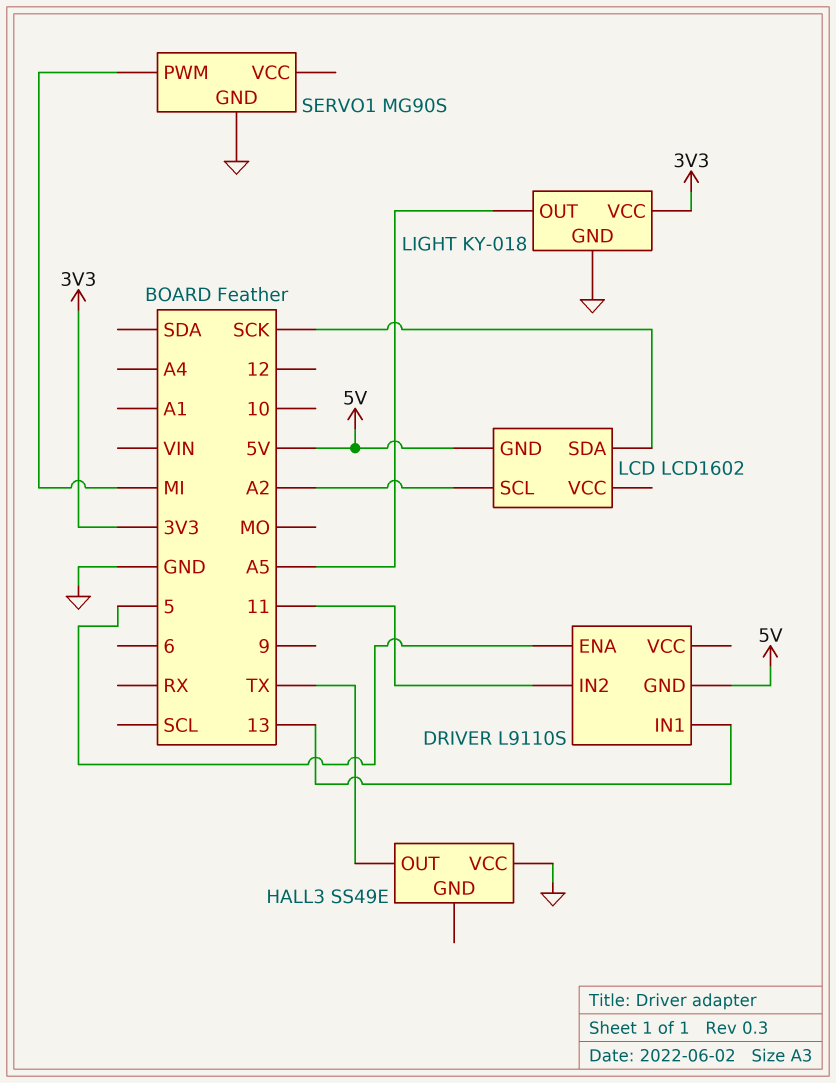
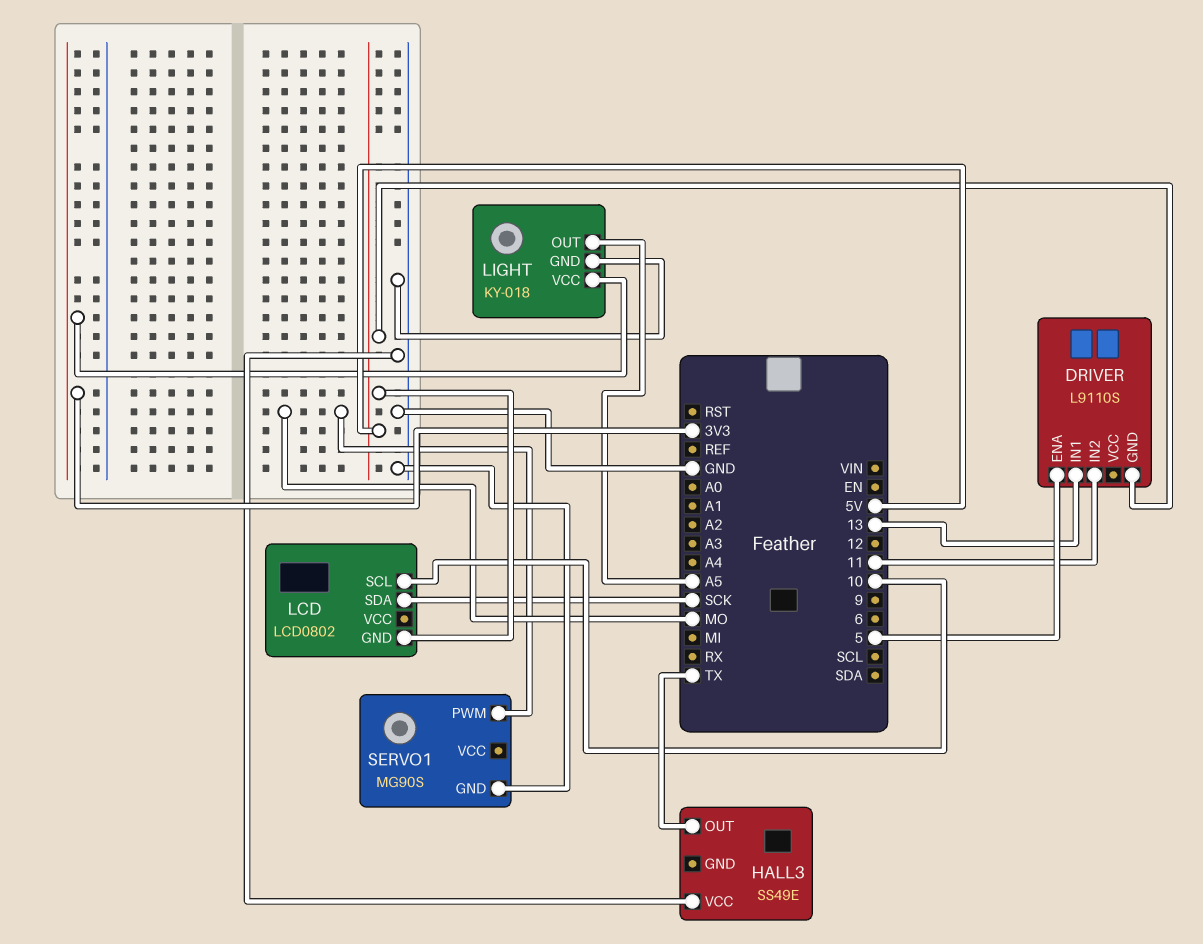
LCD: LCD1602 -> LCD0802
LCD pin SCL: A2 -> 10
SERVO1 pin PWM: MI -> MO

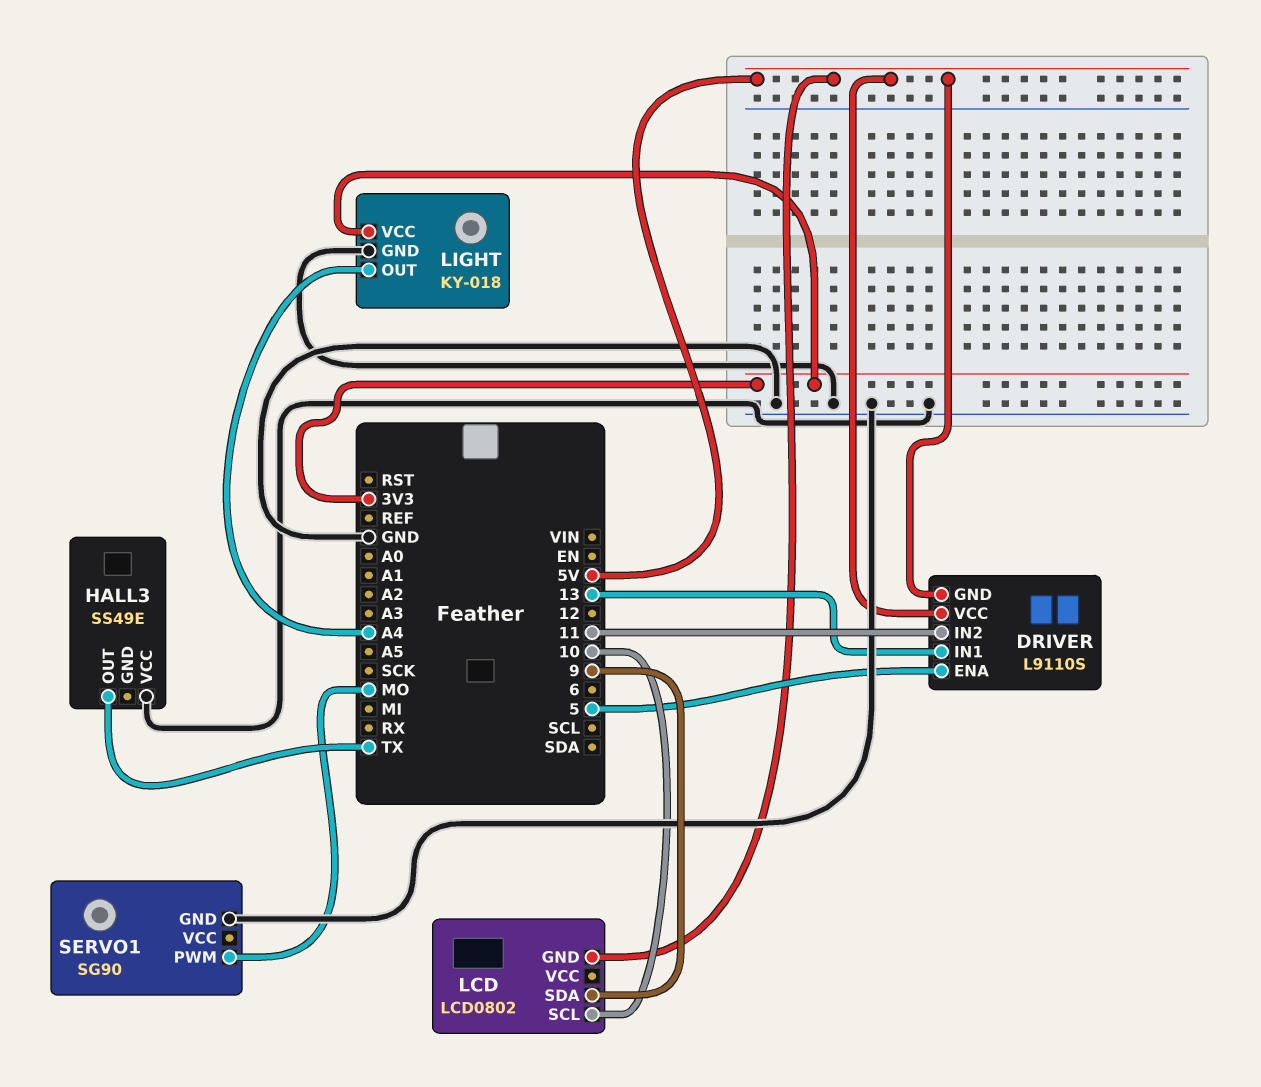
DRIVER pin VCC: none -> 5V
LCD pin SDA: SCK -> 9
LIGHT pin OUT: A5 -> A4
SERVO1: MG90S -> SG90

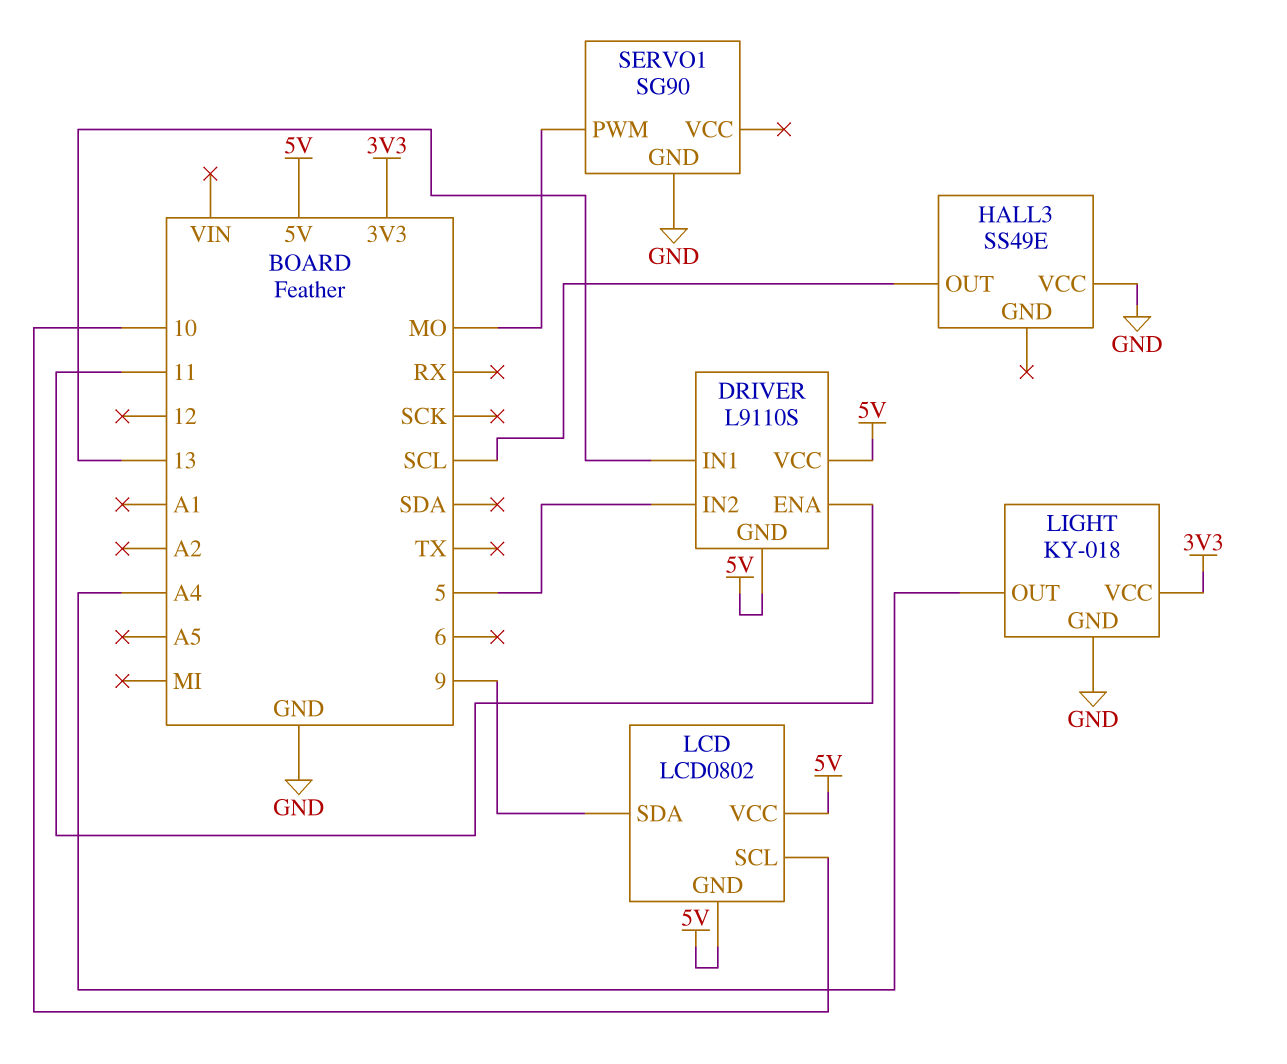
DRIVER pin ENA: 5 -> 11
DRIVER pin IN2: 11 -> 5
HALL3 pin OUT: TX -> SCL
LCD pin VCC: none -> 5V

